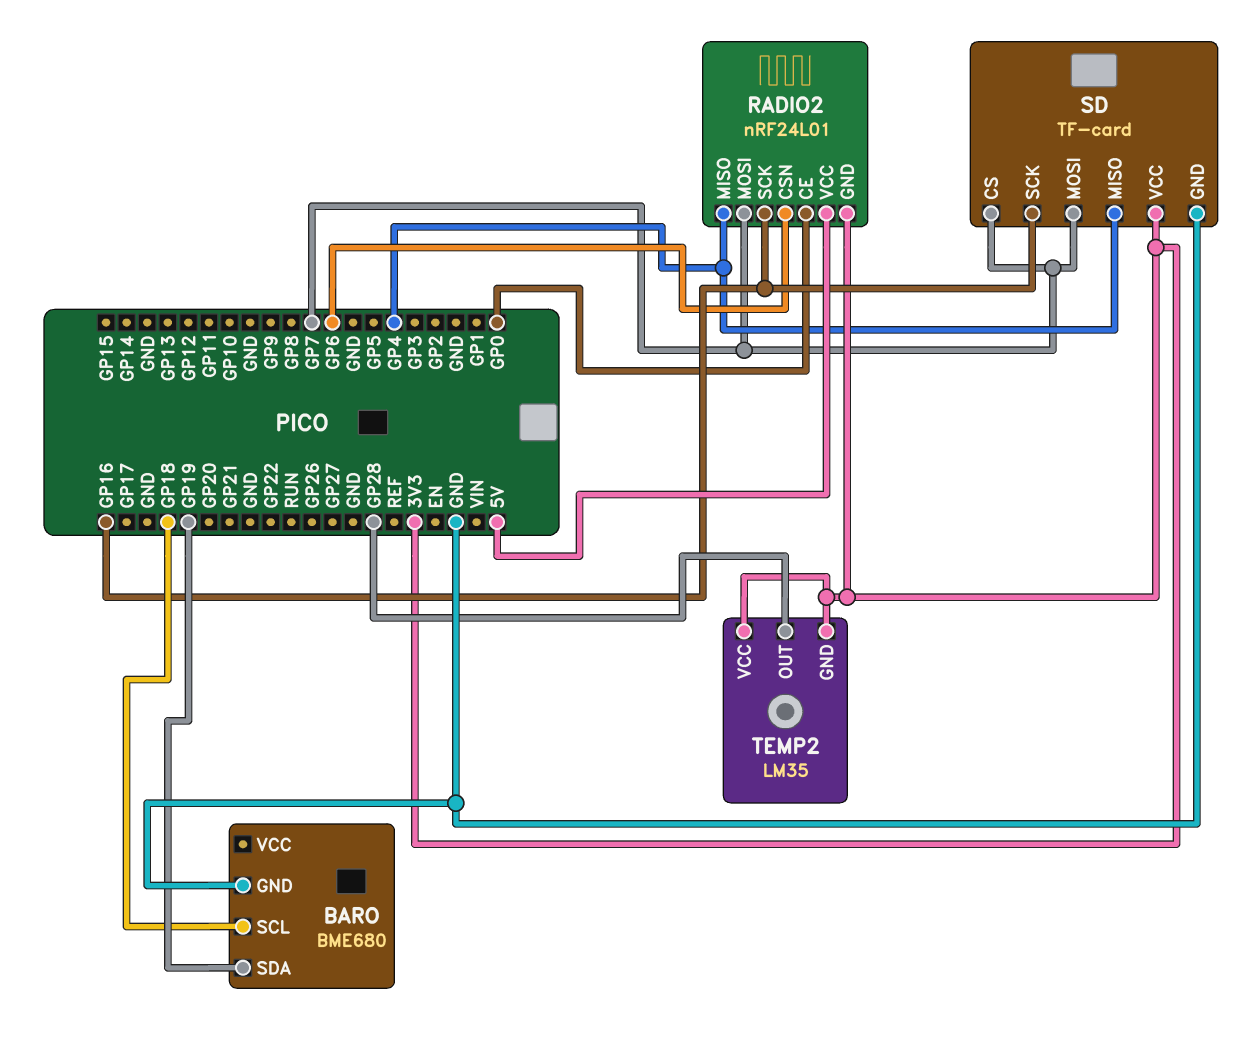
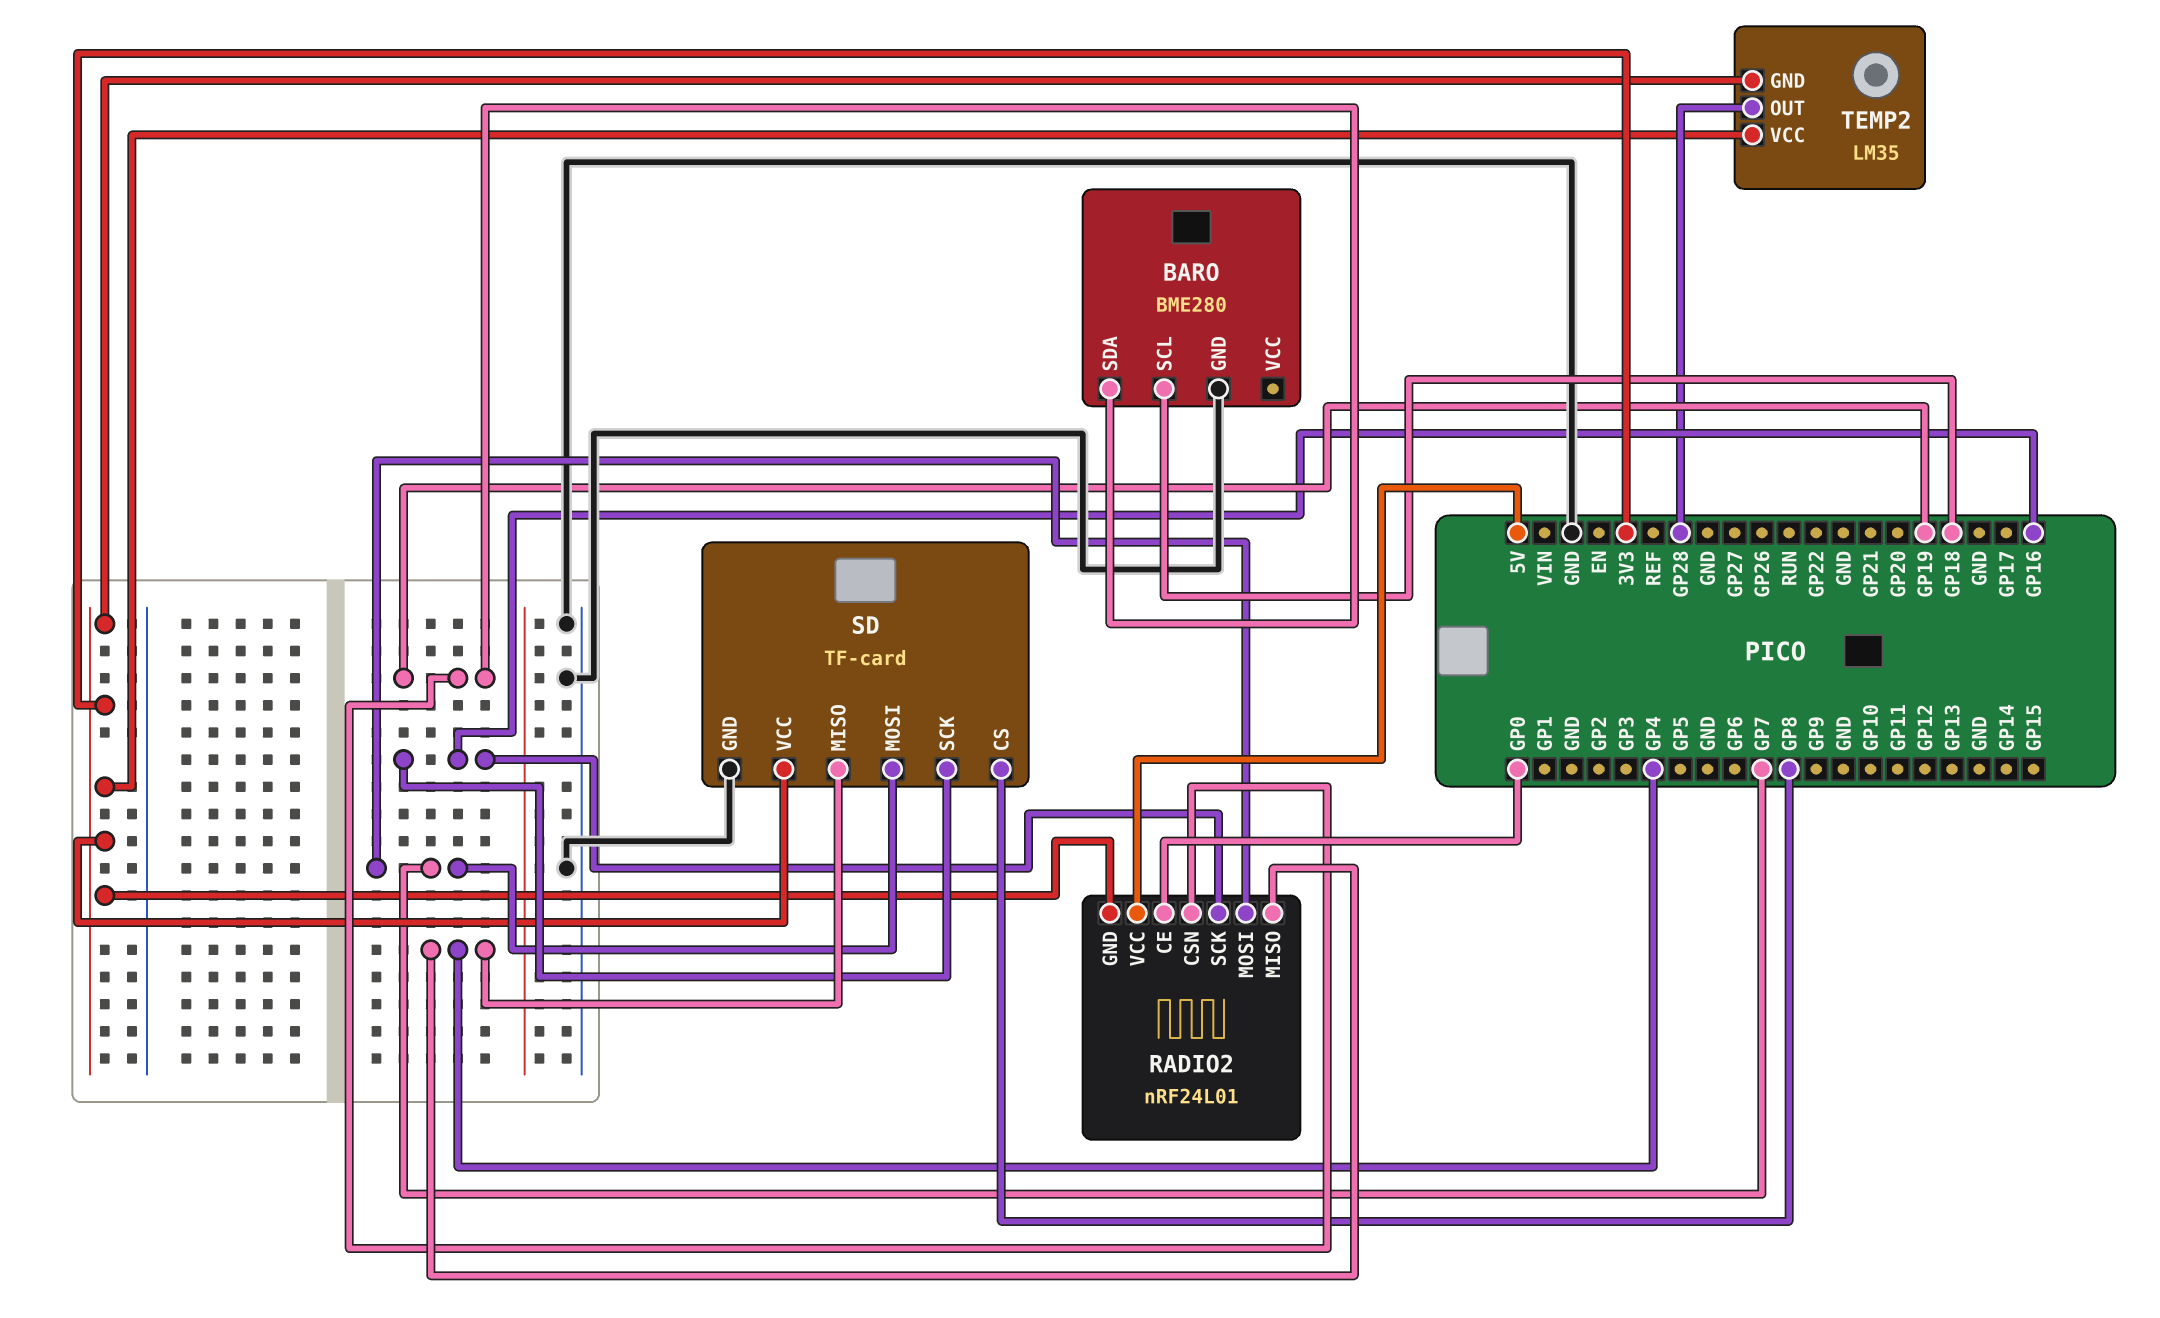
BARO: BME680 -> BME280
RADIO2 pin CSN: GP6 -> GP19
SD pin CS: GP7 -> GP8

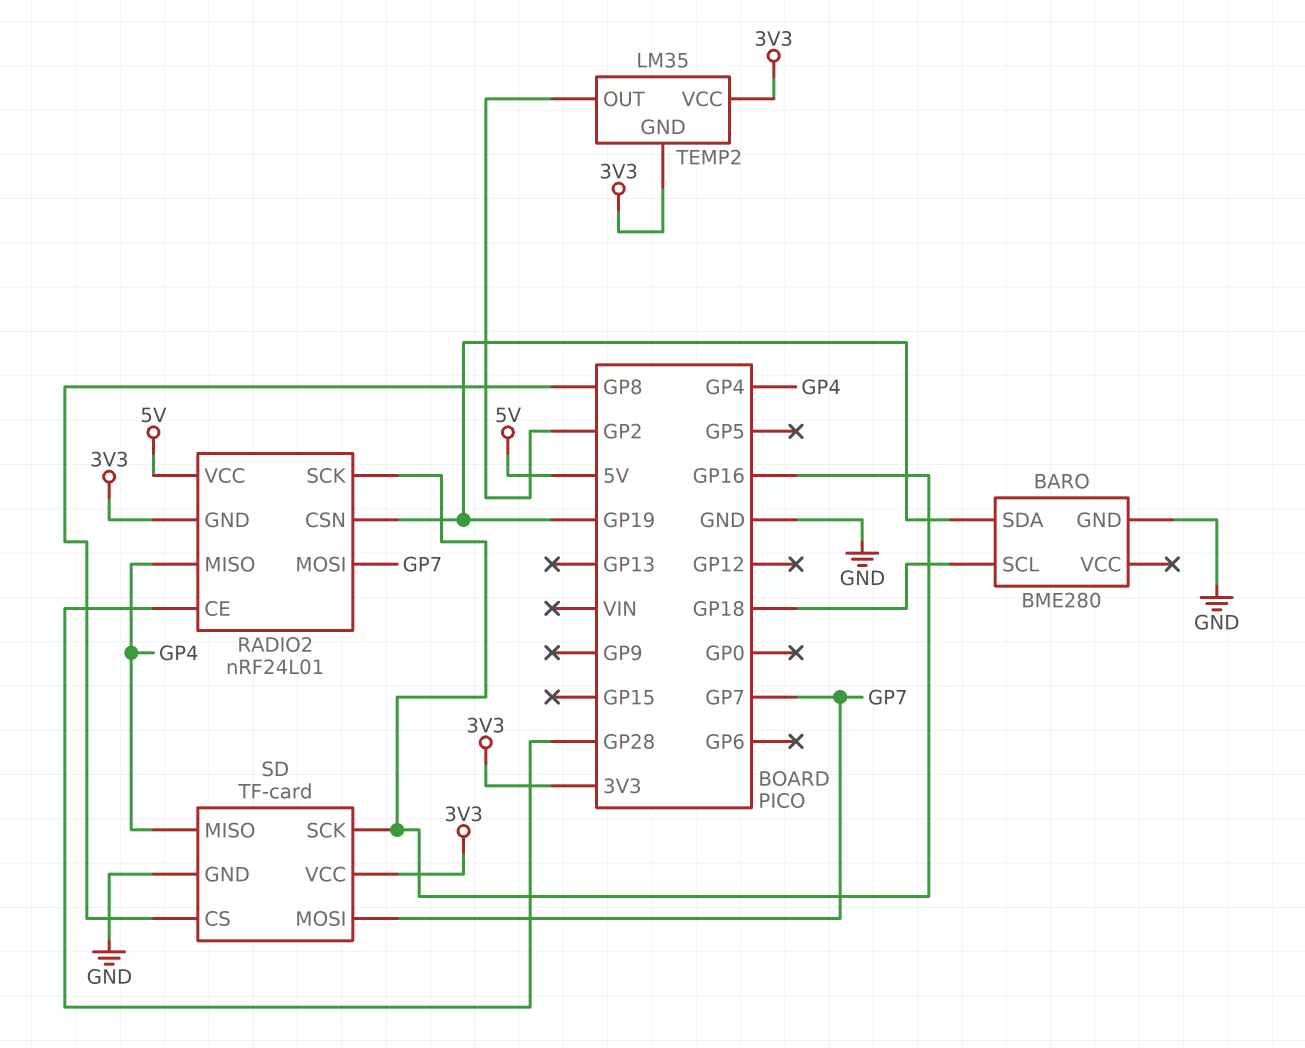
RADIO2 pin CE: GP0 -> GP28
TEMP2 pin OUT: GP28 -> GP2

